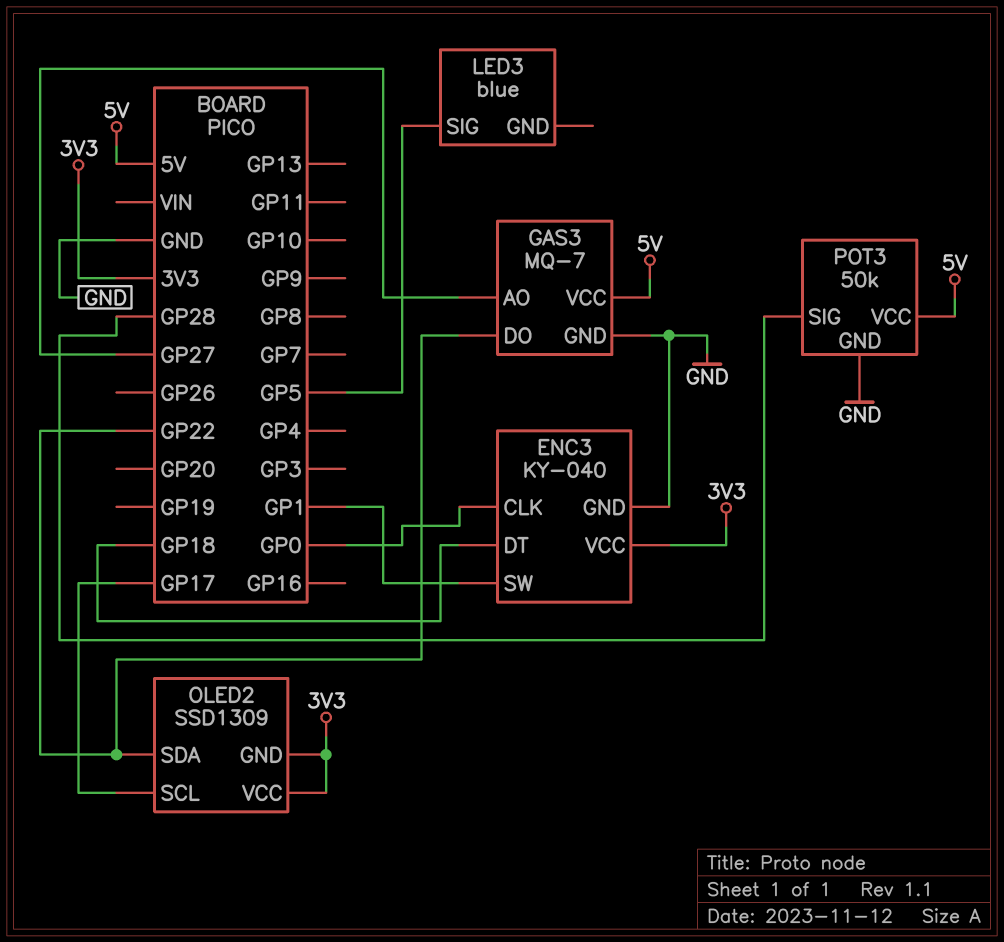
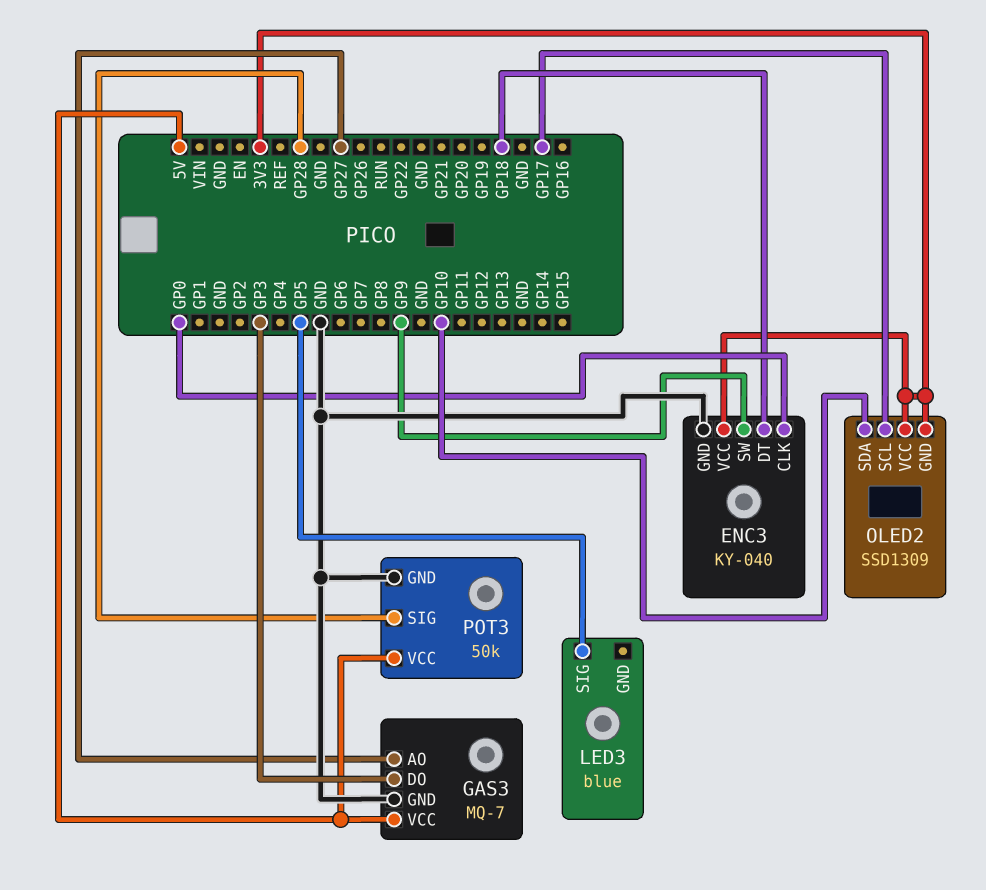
ENC3 pin SW: GP1 -> GP9
GAS3 pin DO: GP22 -> GP3
OLED2 pin SDA: GP22 -> GP10

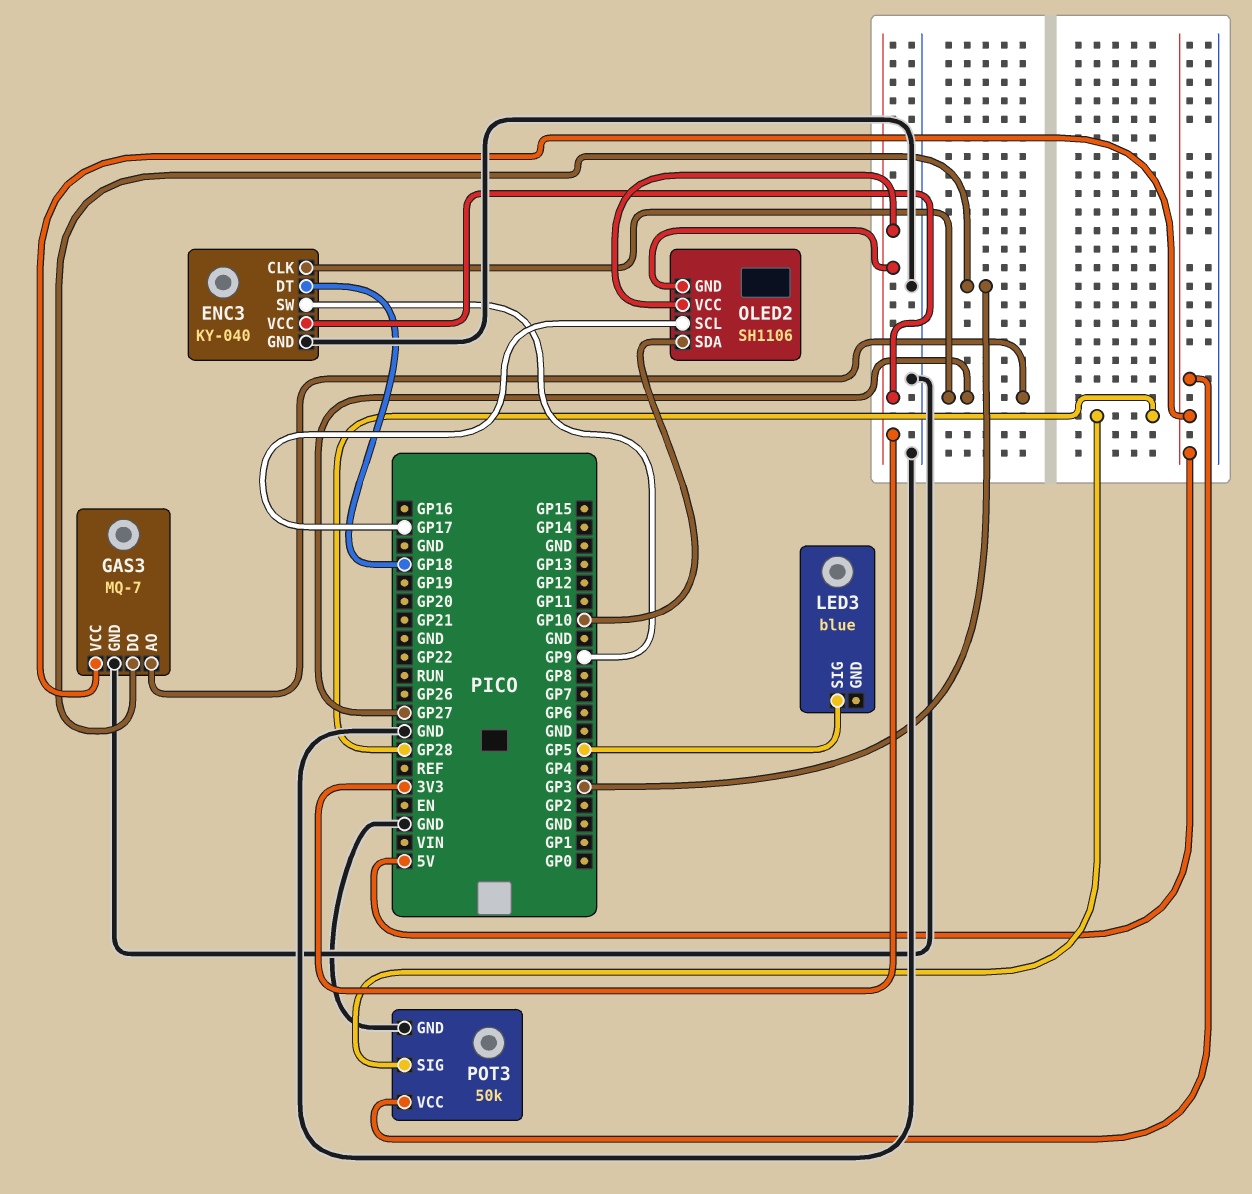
ENC3 pin CLK: GP0 -> GP27
OLED2: SSD1309 -> SH1106

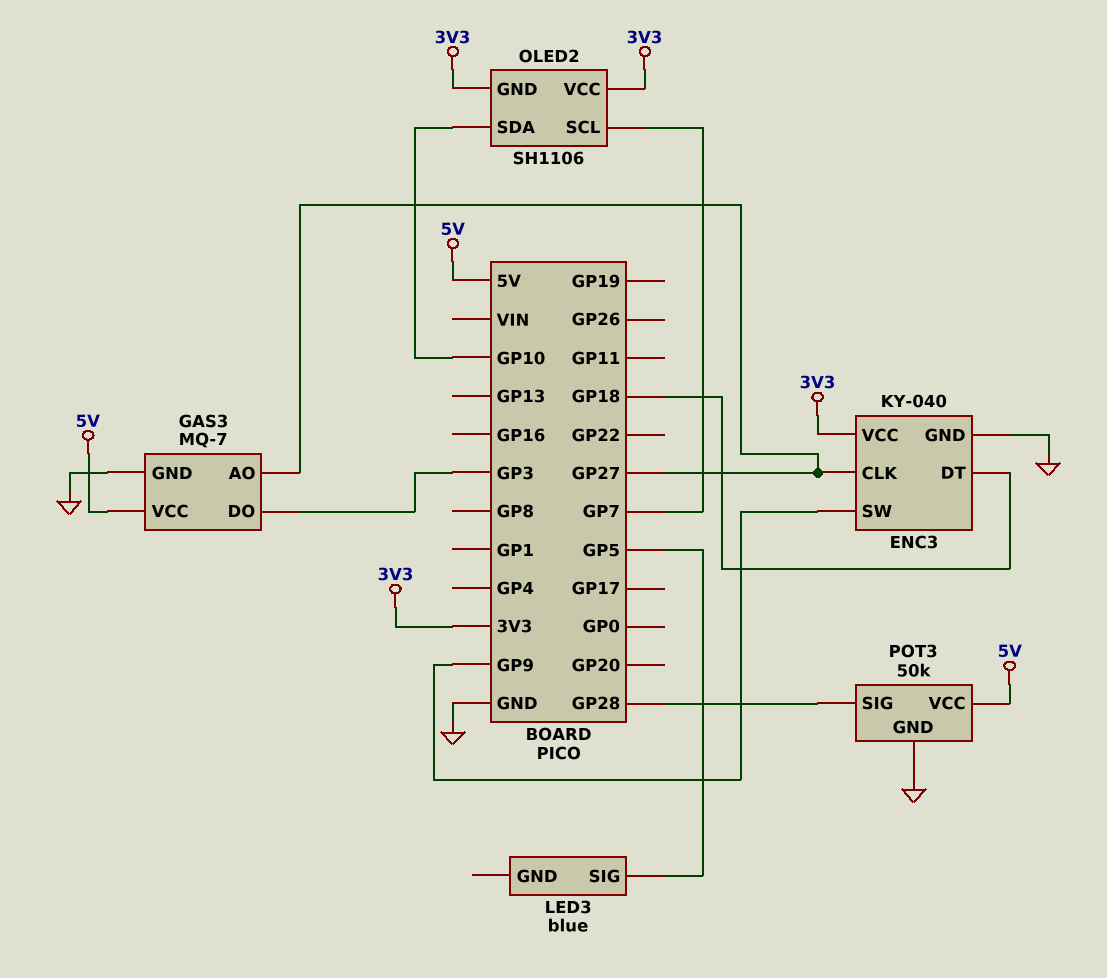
OLED2 pin SCL: GP17 -> GP7

